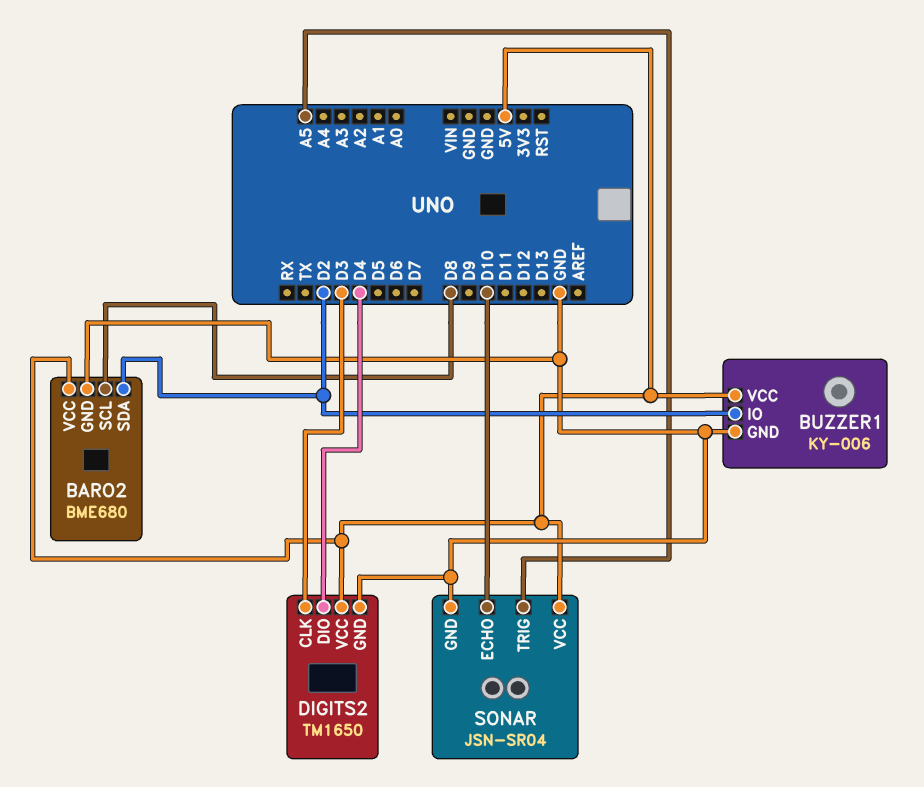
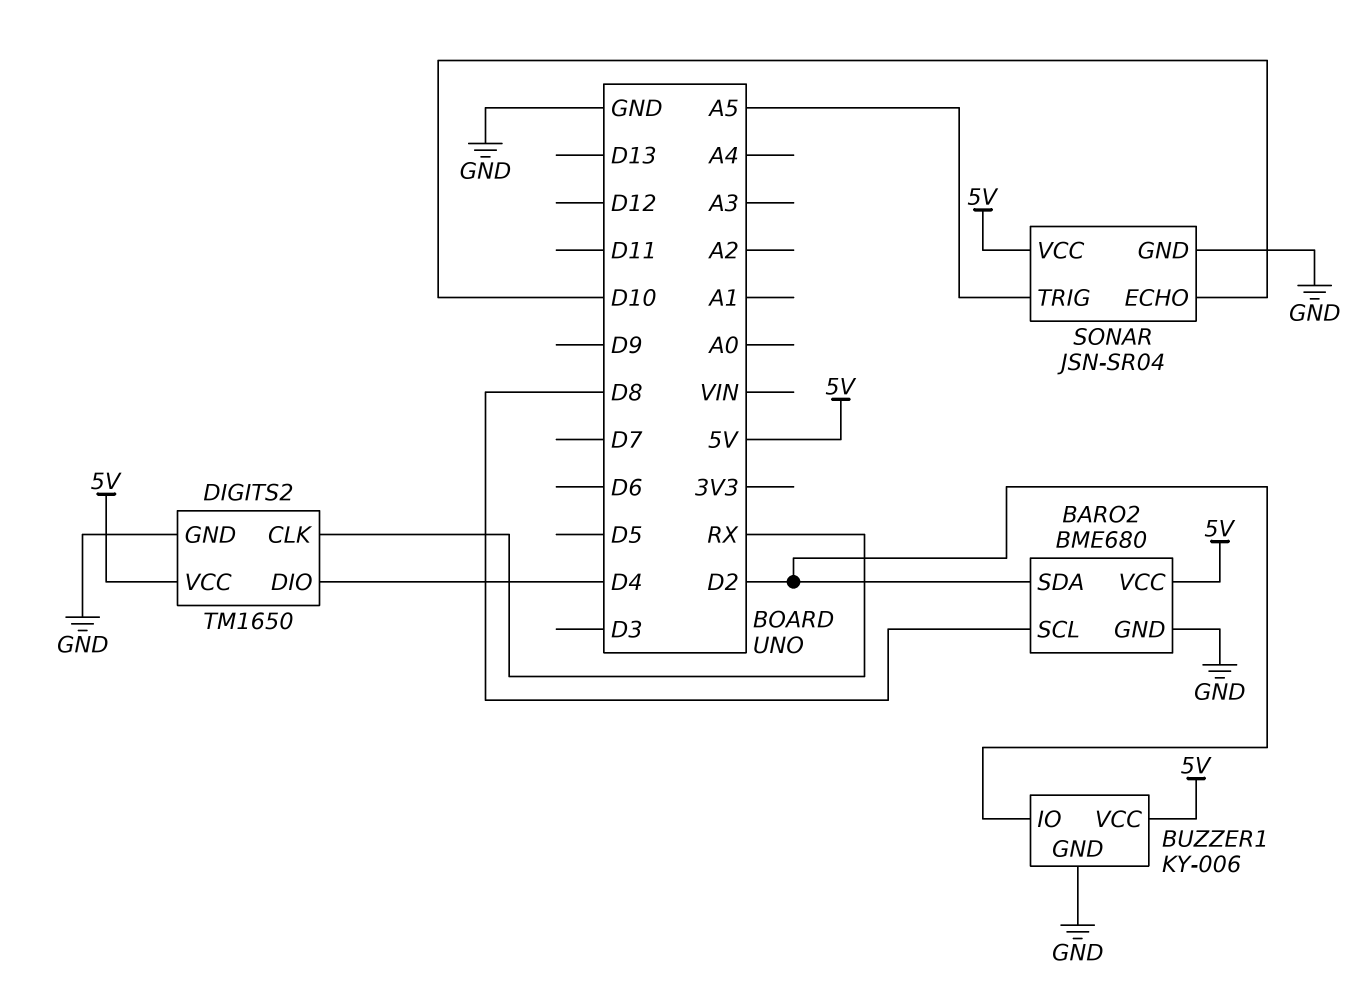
DIGITS2 pin CLK: D3 -> RX

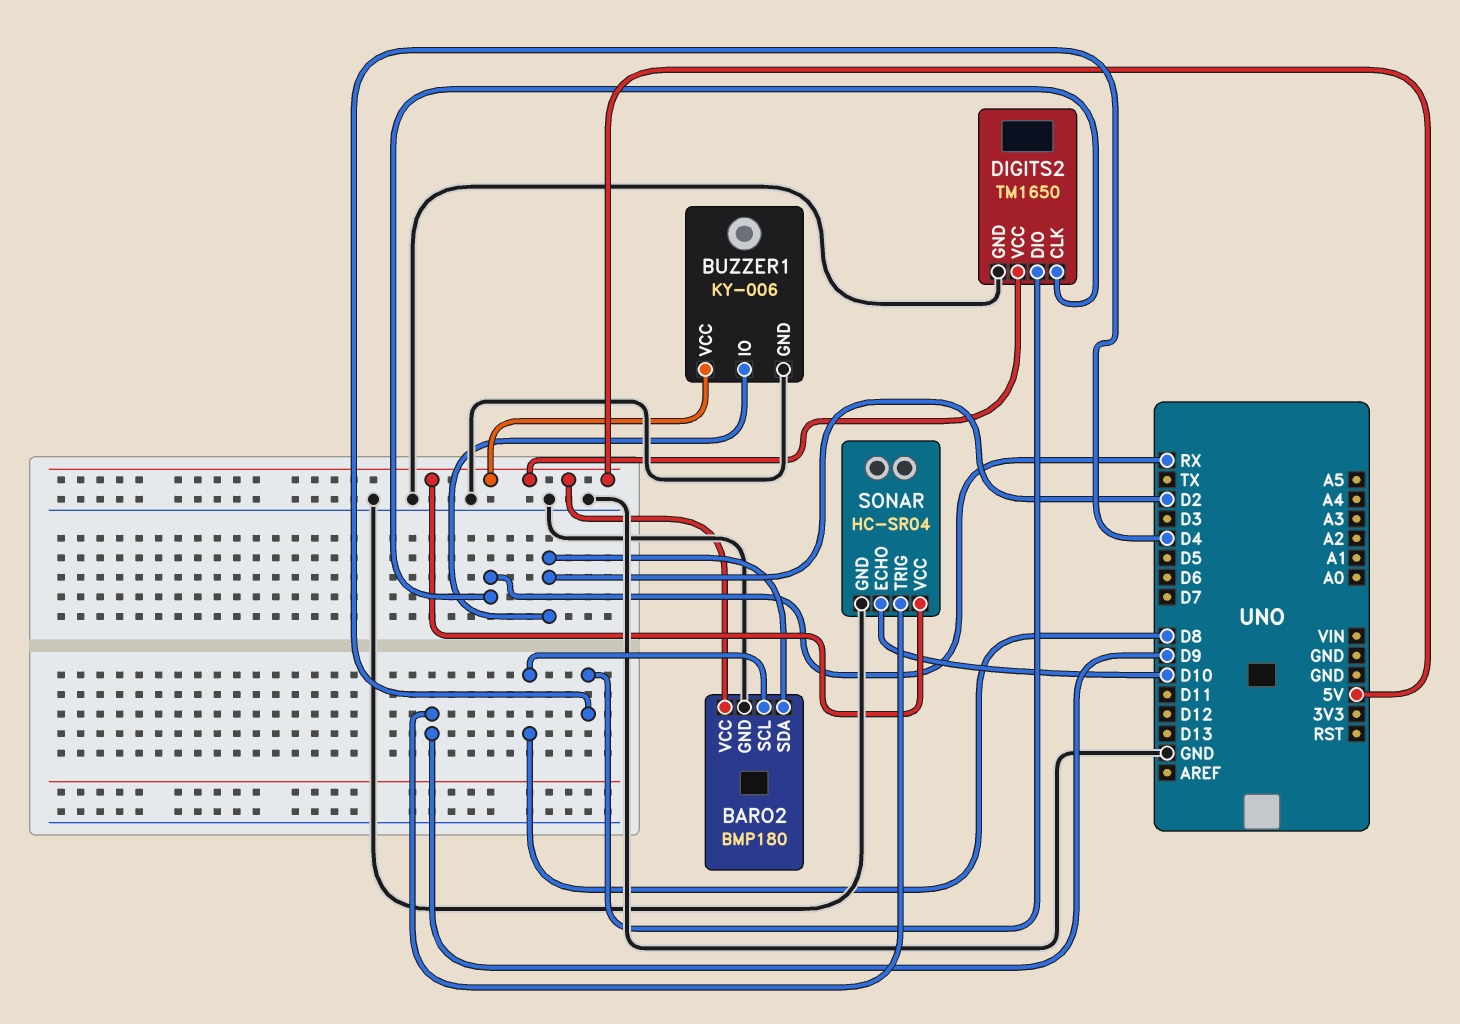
BARO2: BME680 -> BMP180
SONAR: JSN-SR04 -> HC-SR04
SONAR pin TRIG: A5 -> D9

